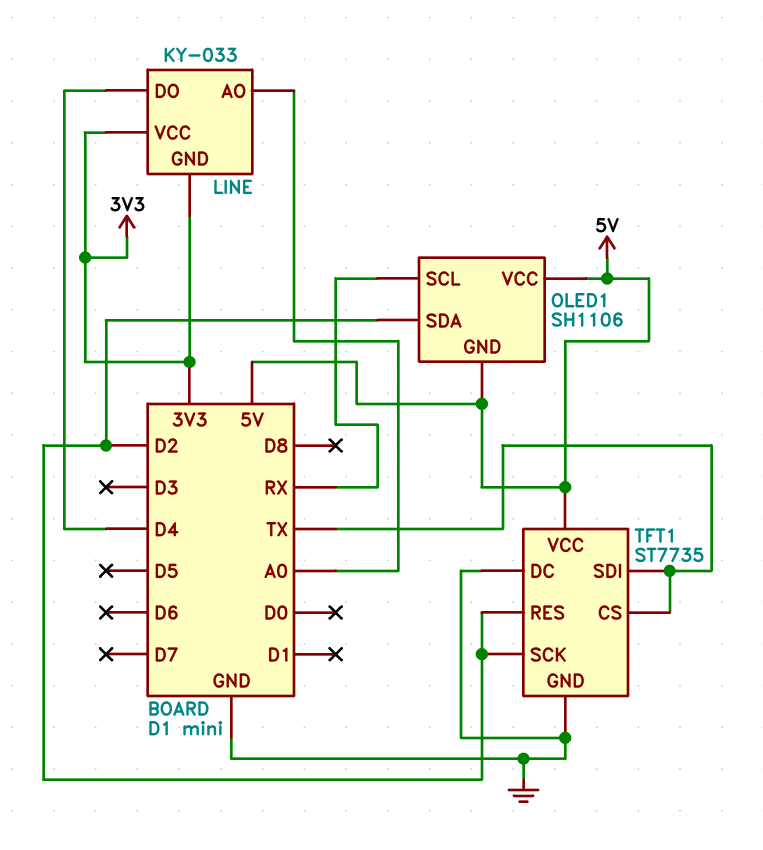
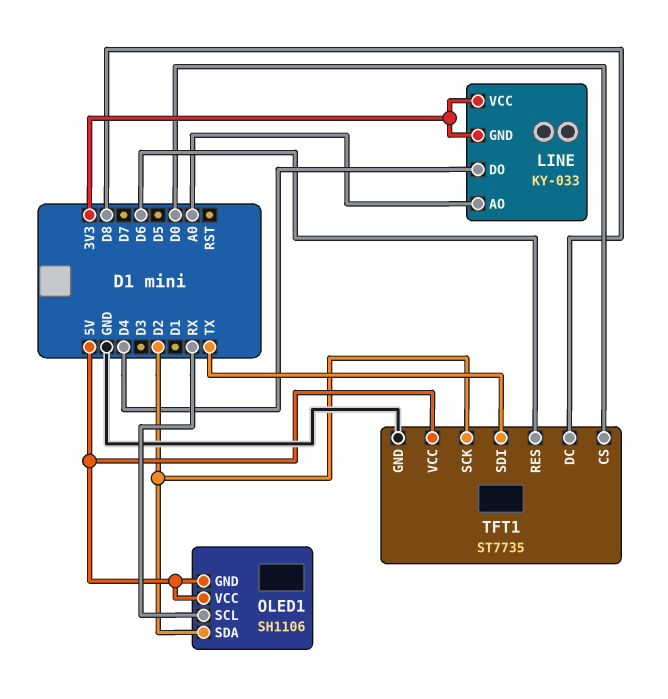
TFT1 pin CS: TX -> D0
TFT1 pin DC: GND -> D8
TFT1 pin RES: D2 -> D6

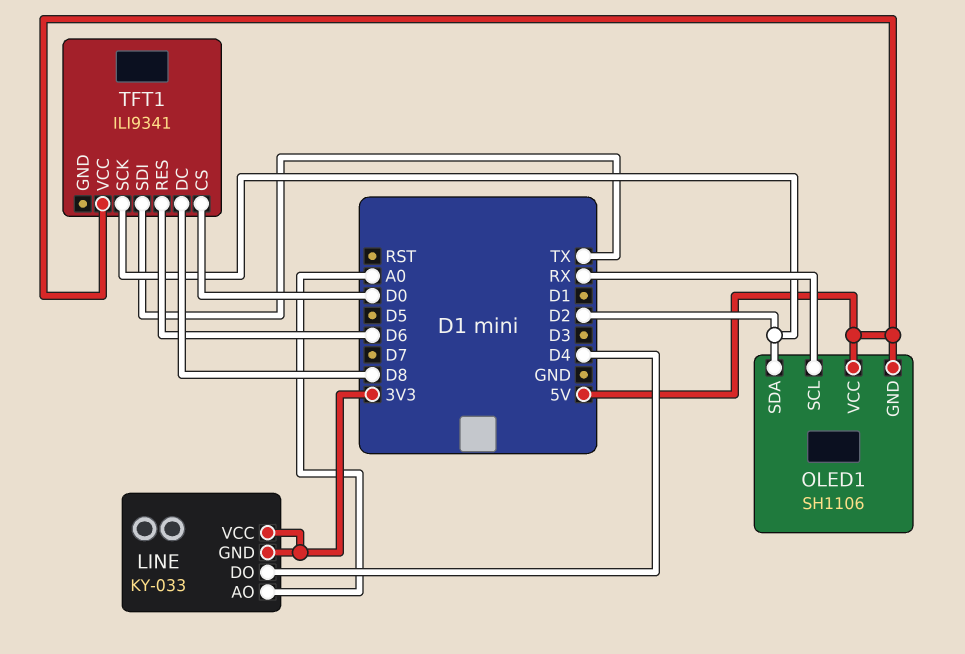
TFT1: ST7735 -> ILI9341
TFT1 pin GND: GND -> none

